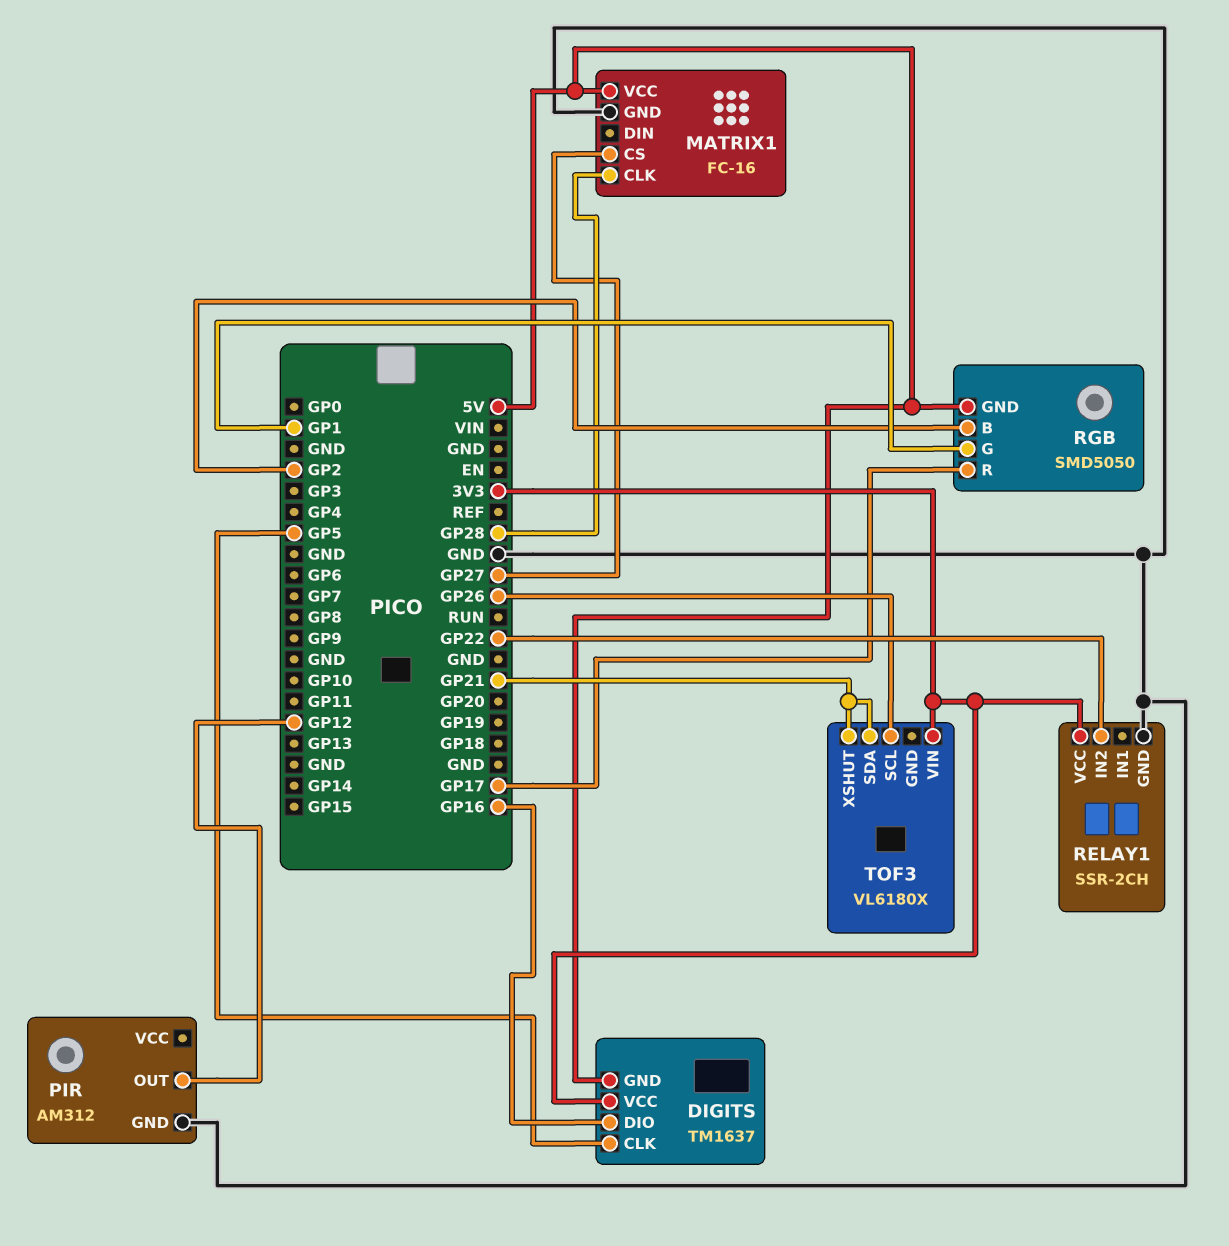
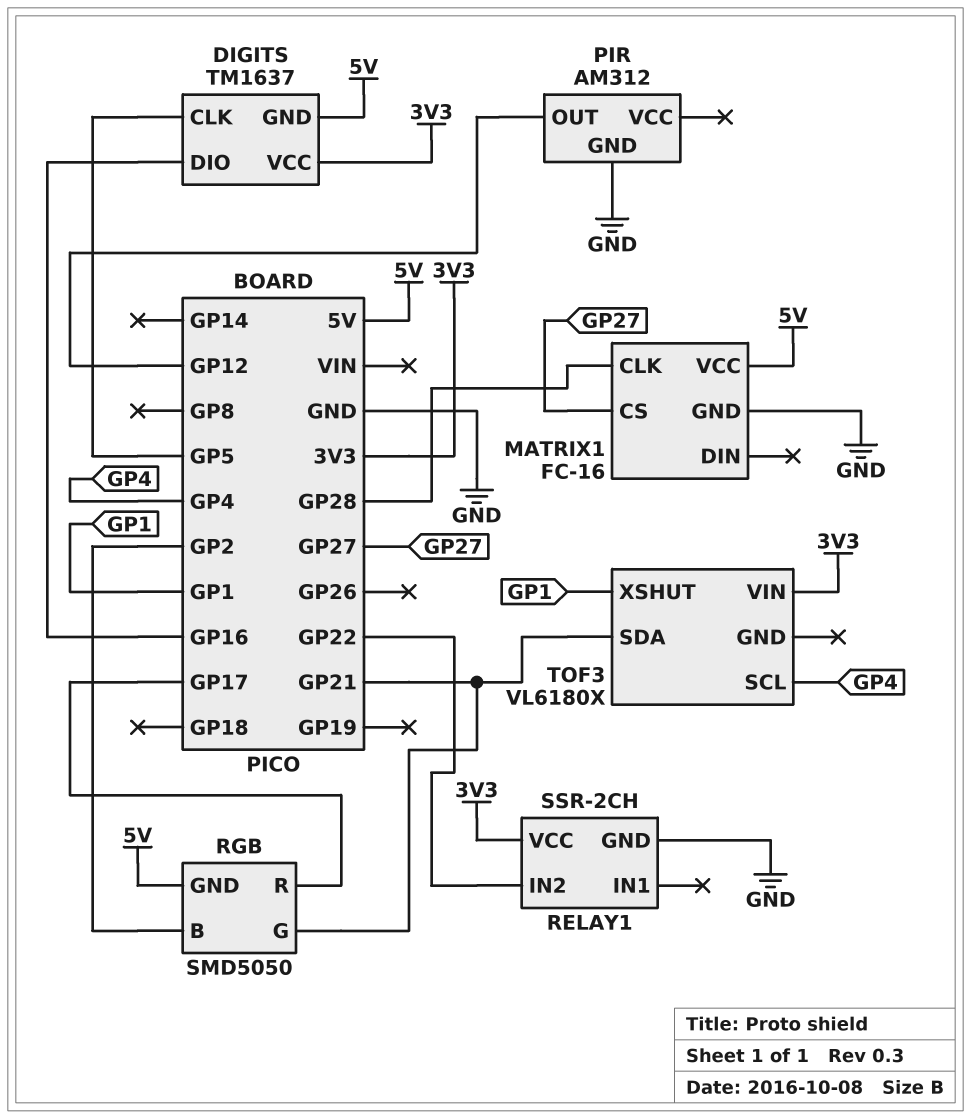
RGB pin G: GP1 -> GP21
TOF3 pin SCL: GP26 -> GP4
TOF3 pin XSHUT: GP21 -> GP1

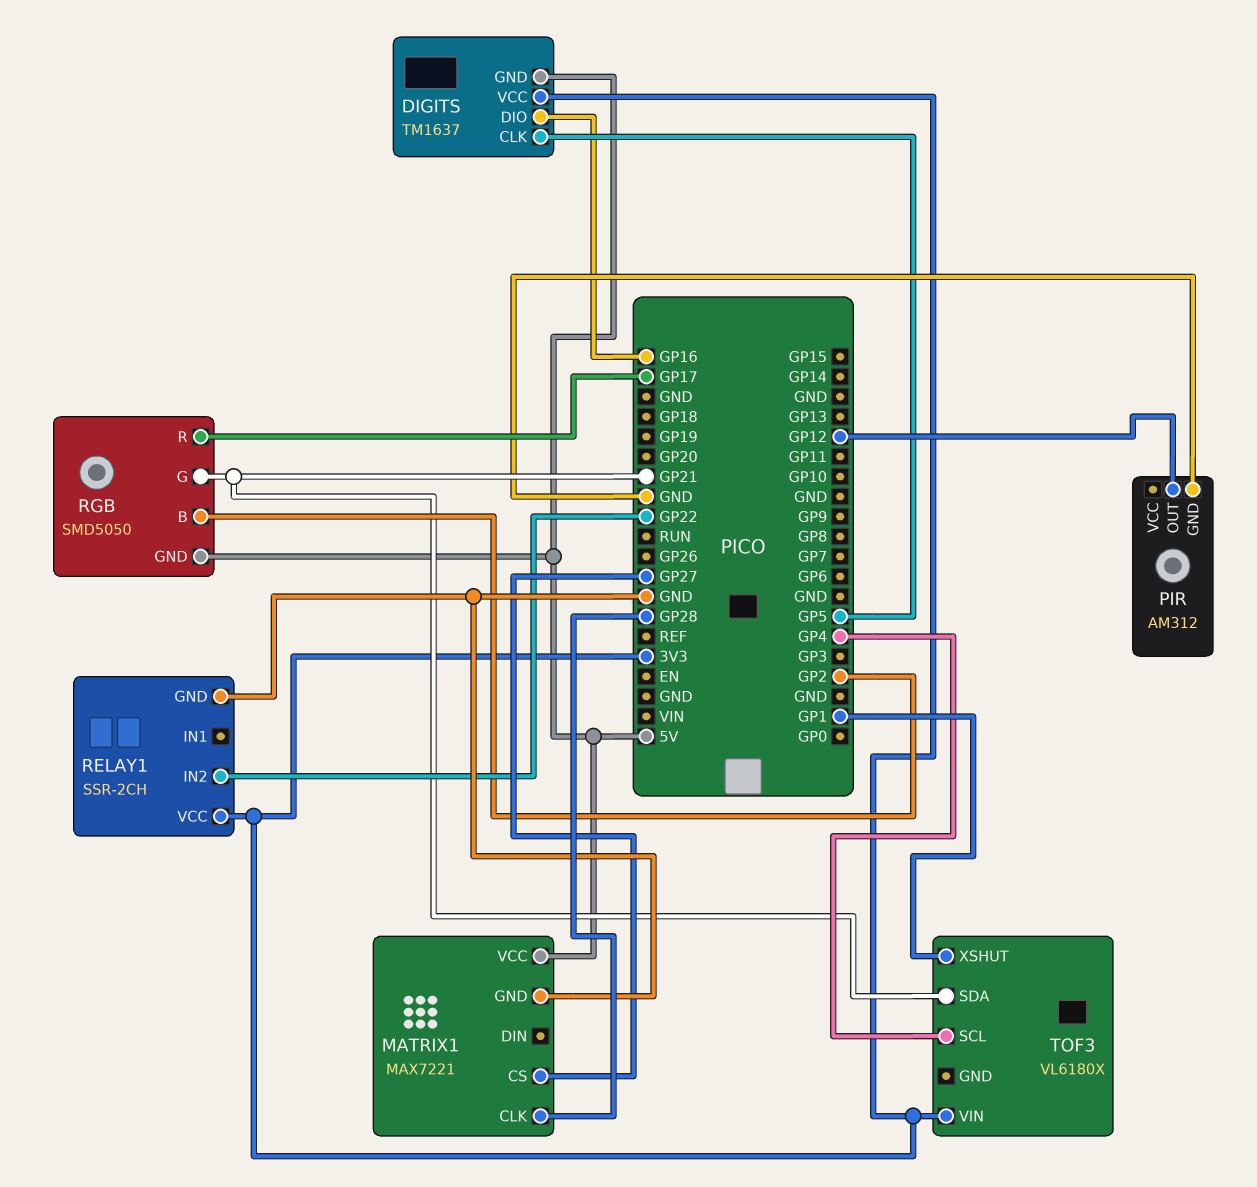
MATRIX1: FC-16 -> MAX7221

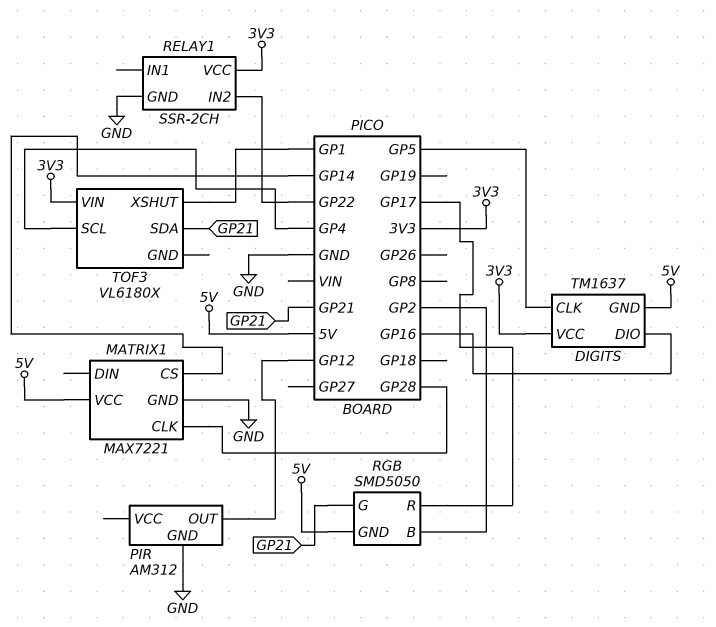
MATRIX1 pin CS: GP27 -> GP14

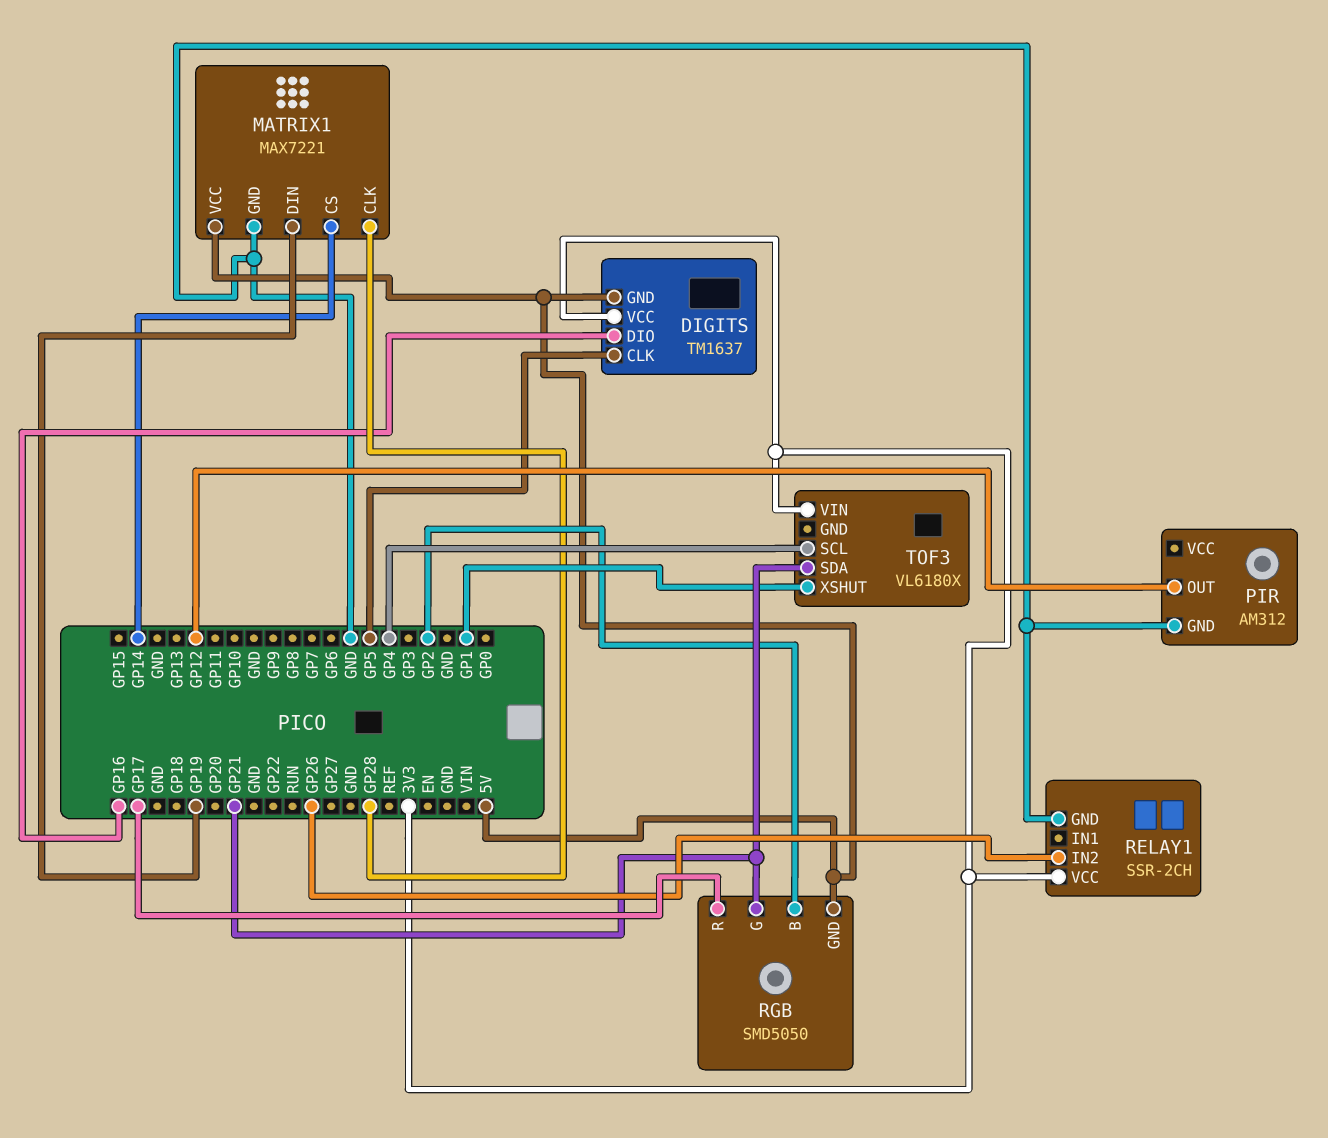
MATRIX1 pin DIN: none -> GP19
RELAY1 pin IN2: GP22 -> GP26

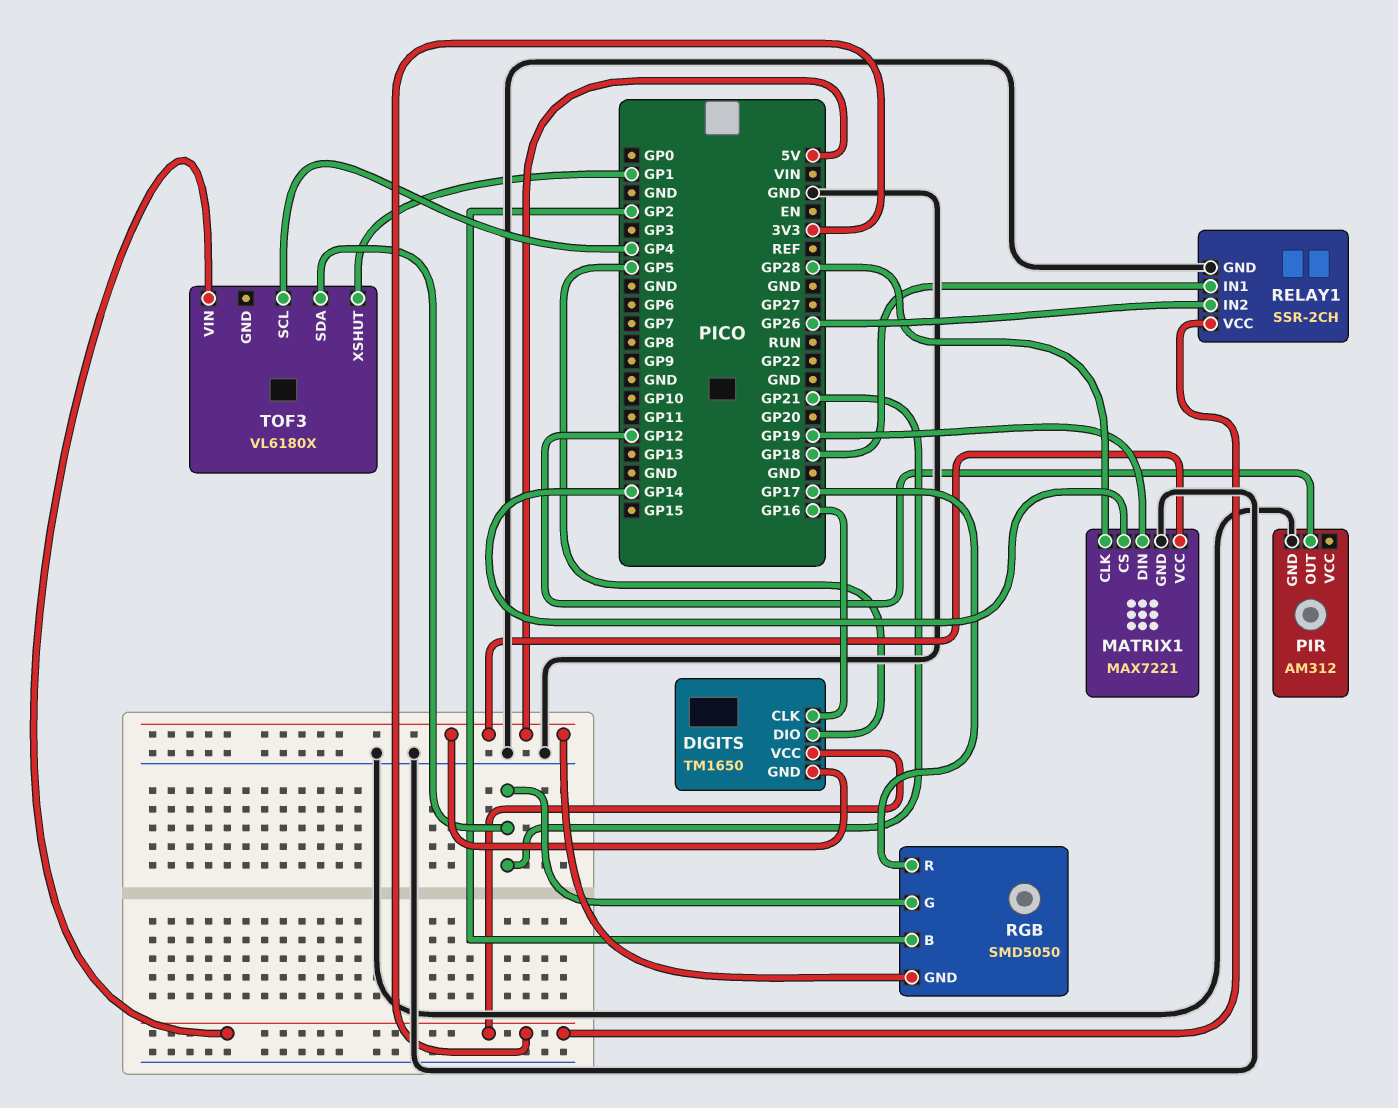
DIGITS: TM1637 -> TM1650
DIGITS pin CLK: GP5 -> GP16
DIGITS pin DIO: GP16 -> GP5
RELAY1 pin IN1: none -> GP18

